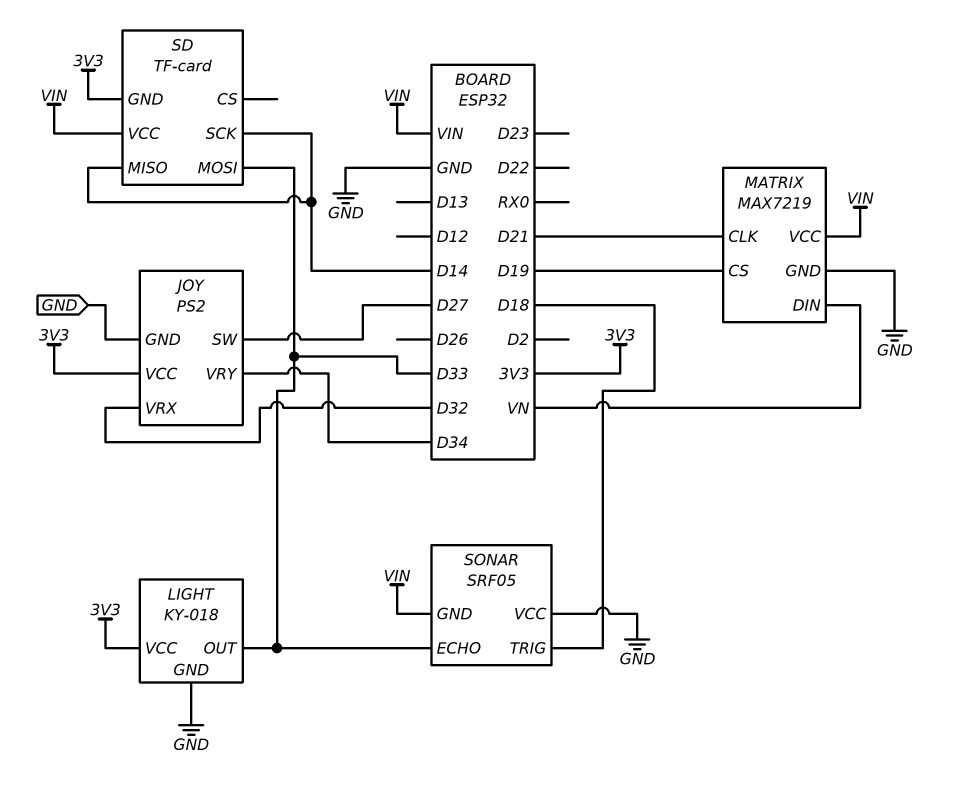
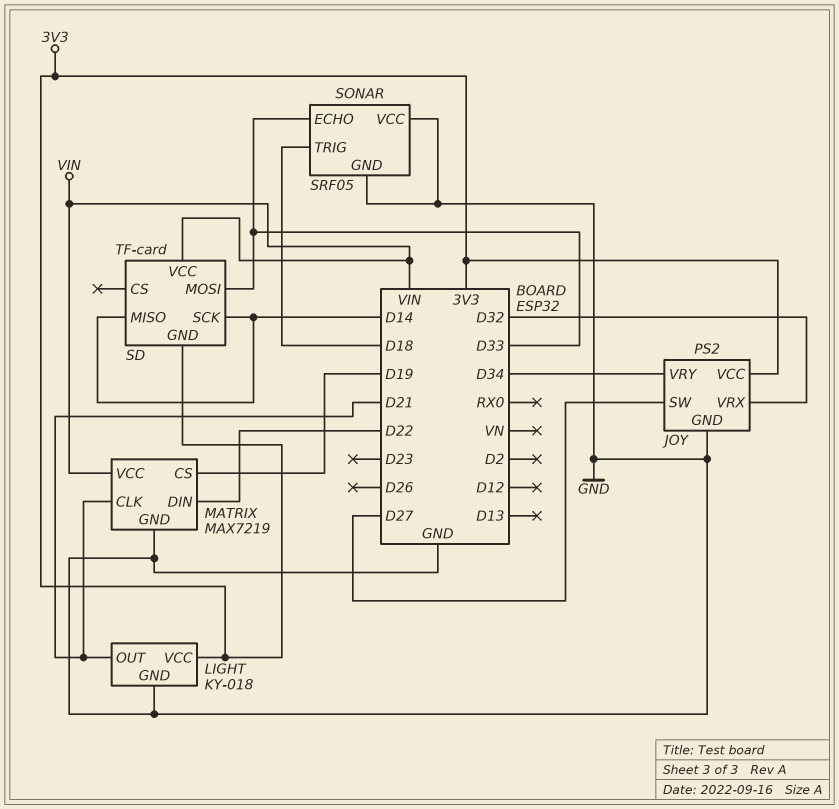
LIGHT pin OUT: D33 -> D21
MATRIX pin DIN: VN -> D22
SONAR pin GND: VIN -> GND

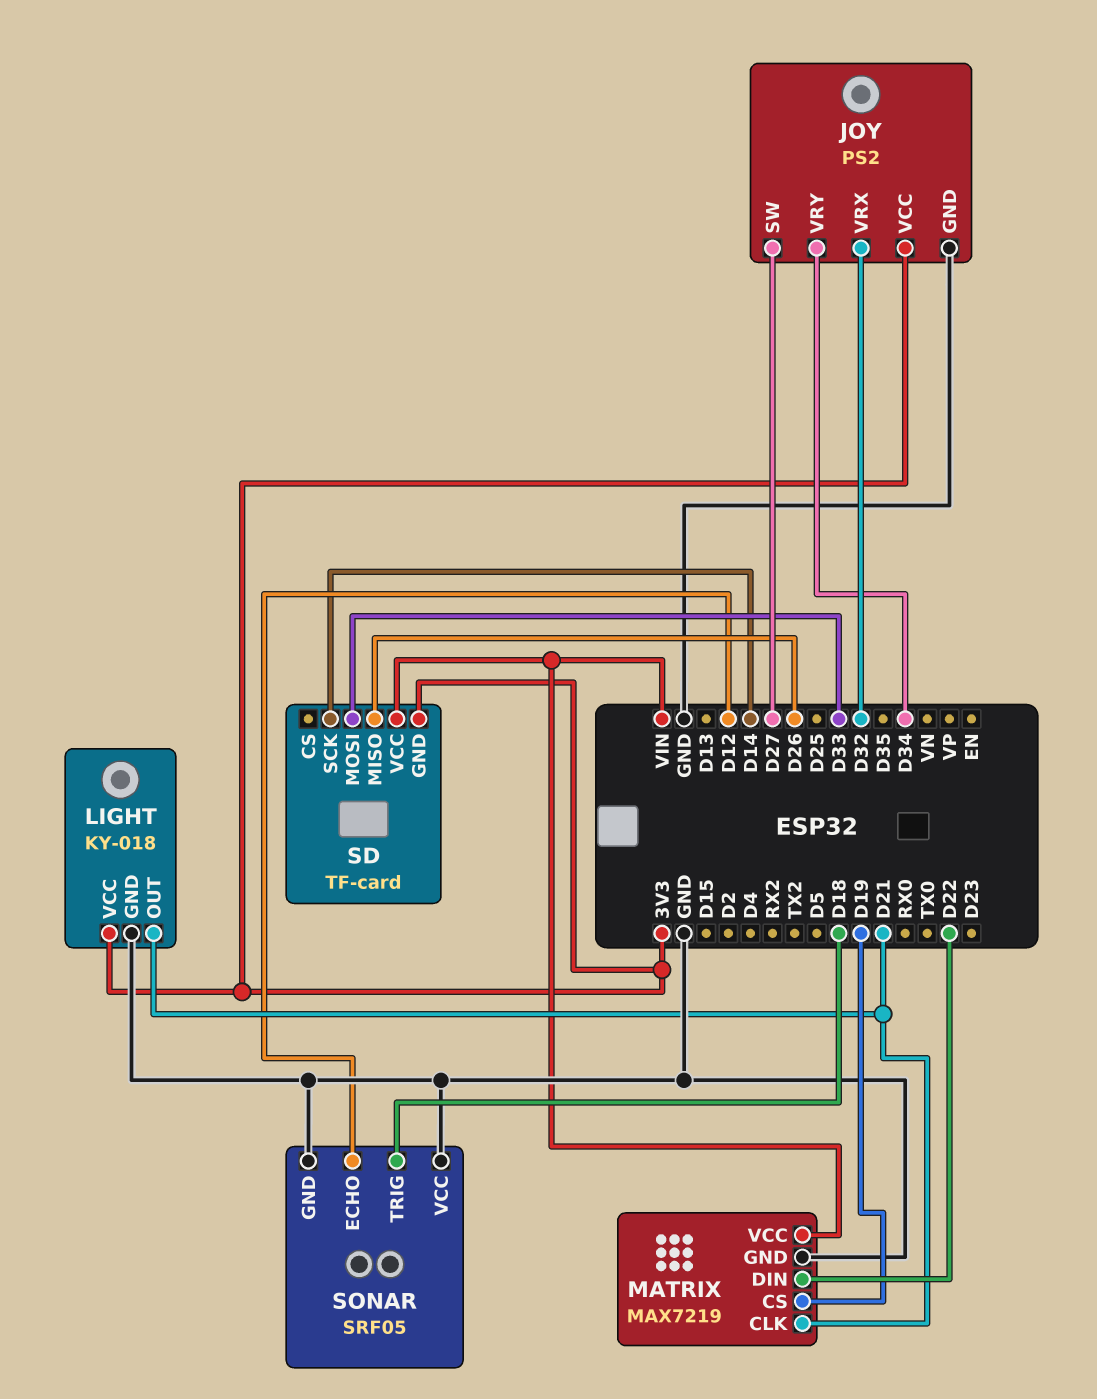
SD pin MISO: D14 -> D26
SONAR pin ECHO: D33 -> D12

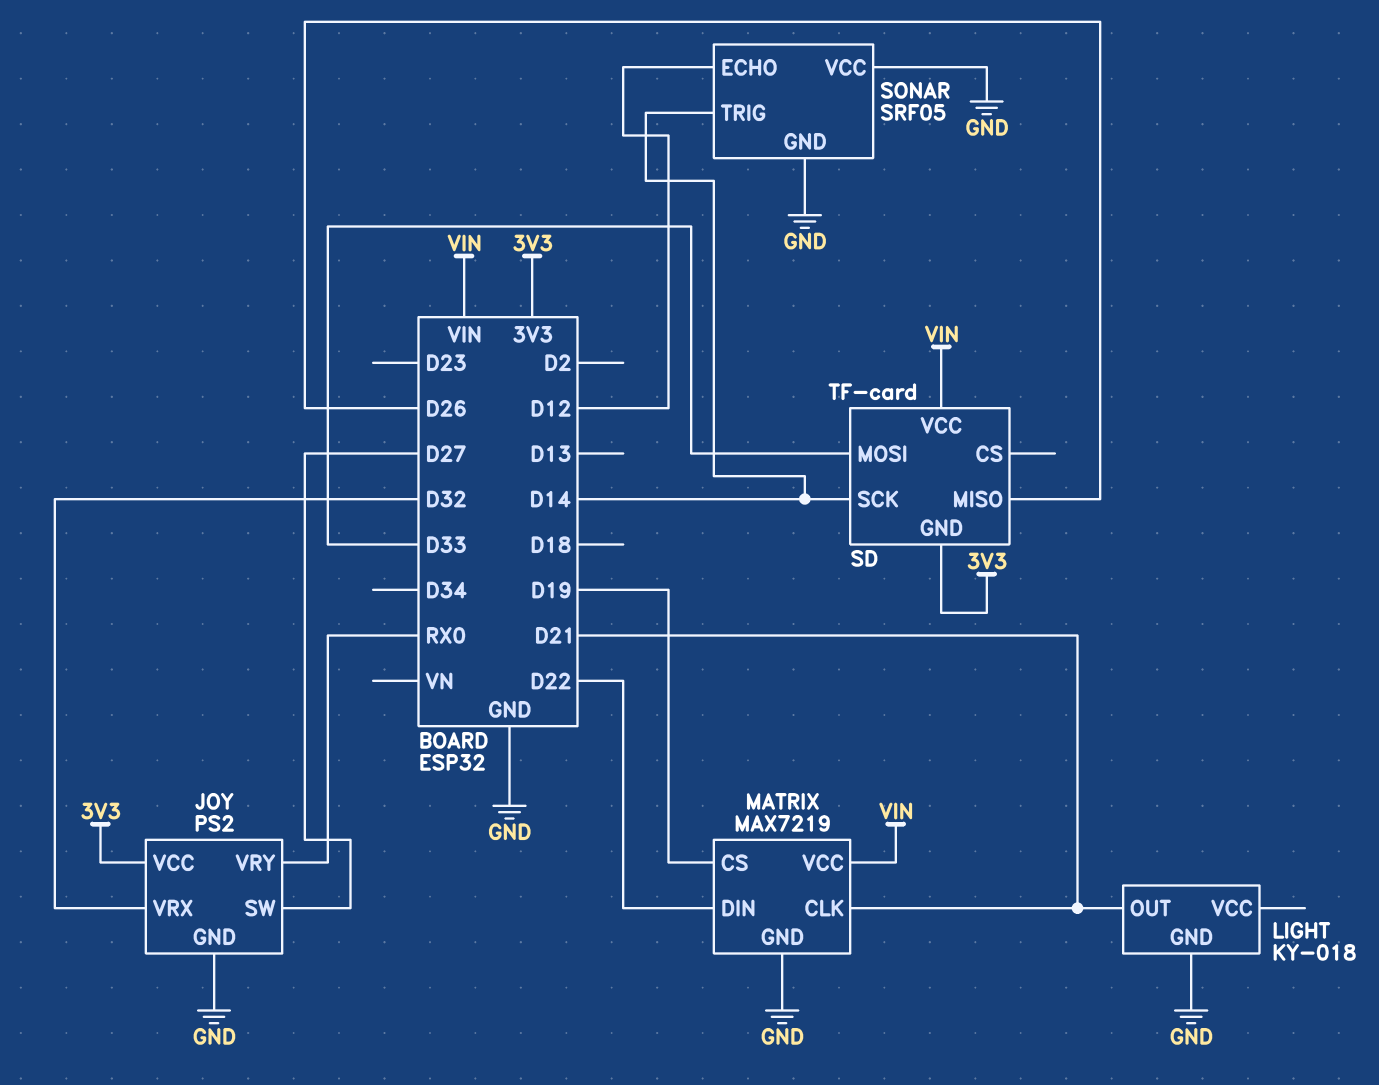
JOY pin VRY: D34 -> RX0
LIGHT pin VCC: 3V3 -> none
SONAR pin TRIG: D18 -> D14

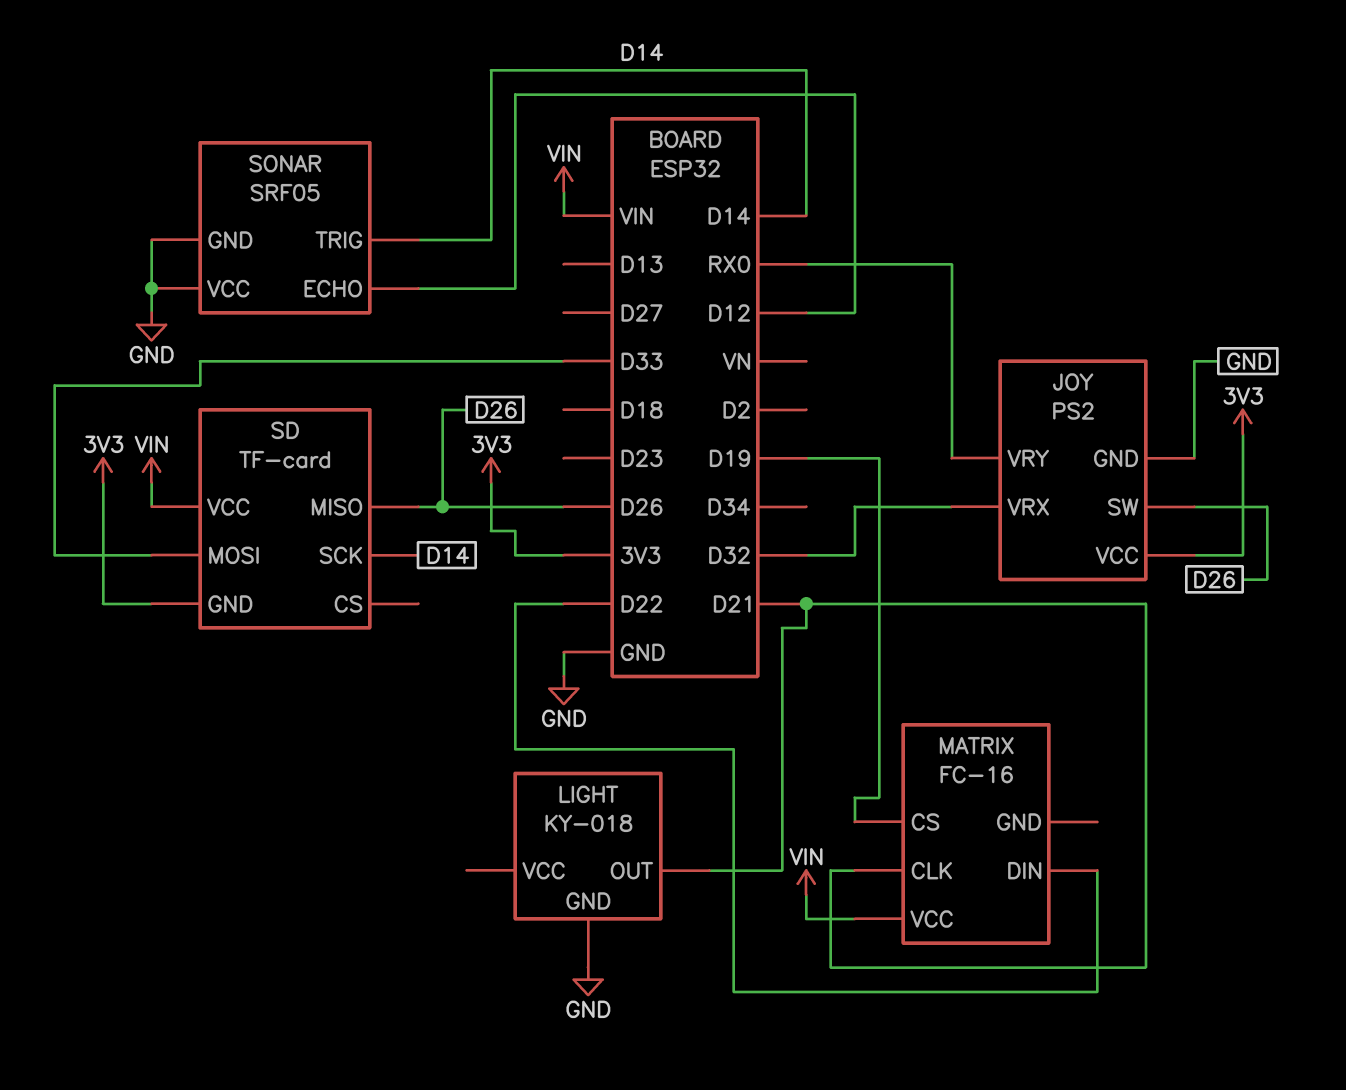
JOY pin SW: D27 -> D26
MATRIX: MAX7219 -> FC-16
MATRIX pin GND: GND -> none

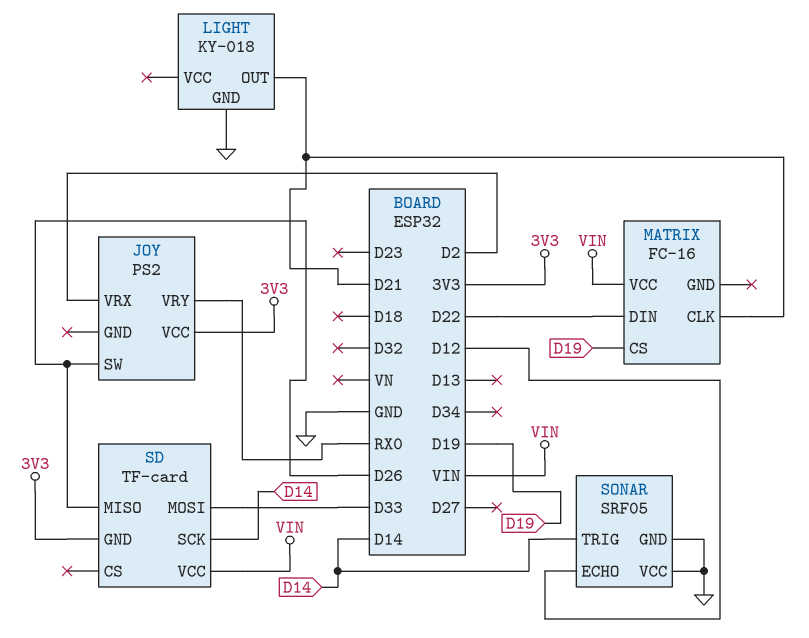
JOY pin GND: GND -> none
JOY pin VRX: D32 -> D2

